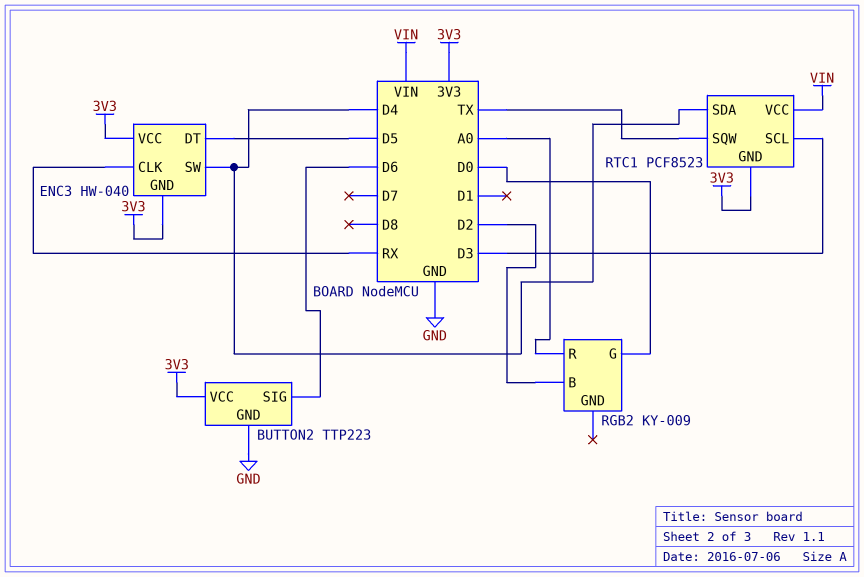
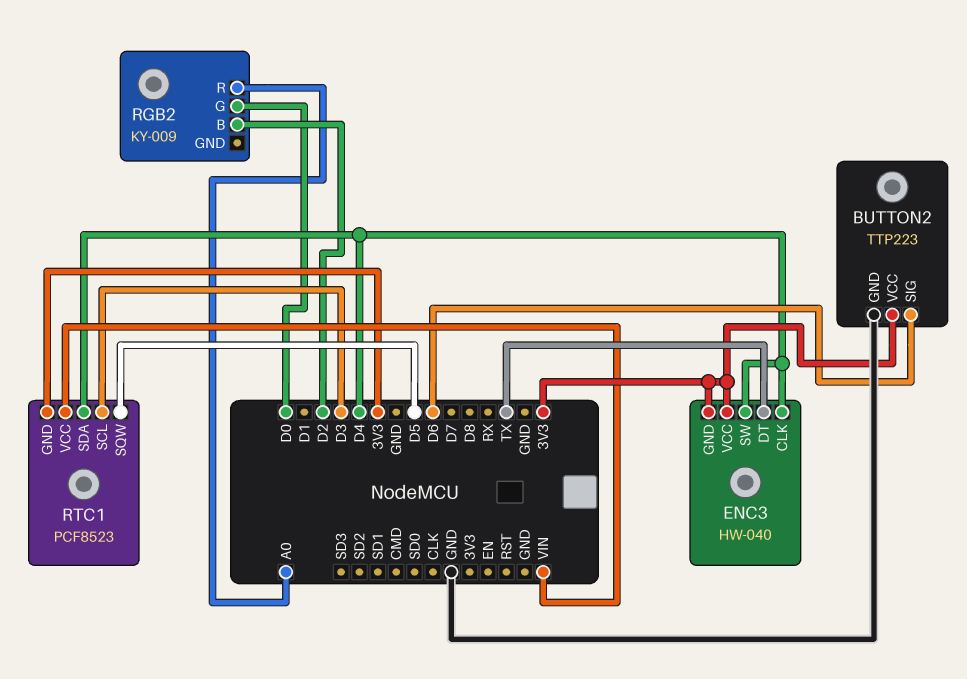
ENC3 pin CLK: RX -> D4
ENC3 pin DT: D5 -> TX
RTC1 pin SQW: TX -> D5

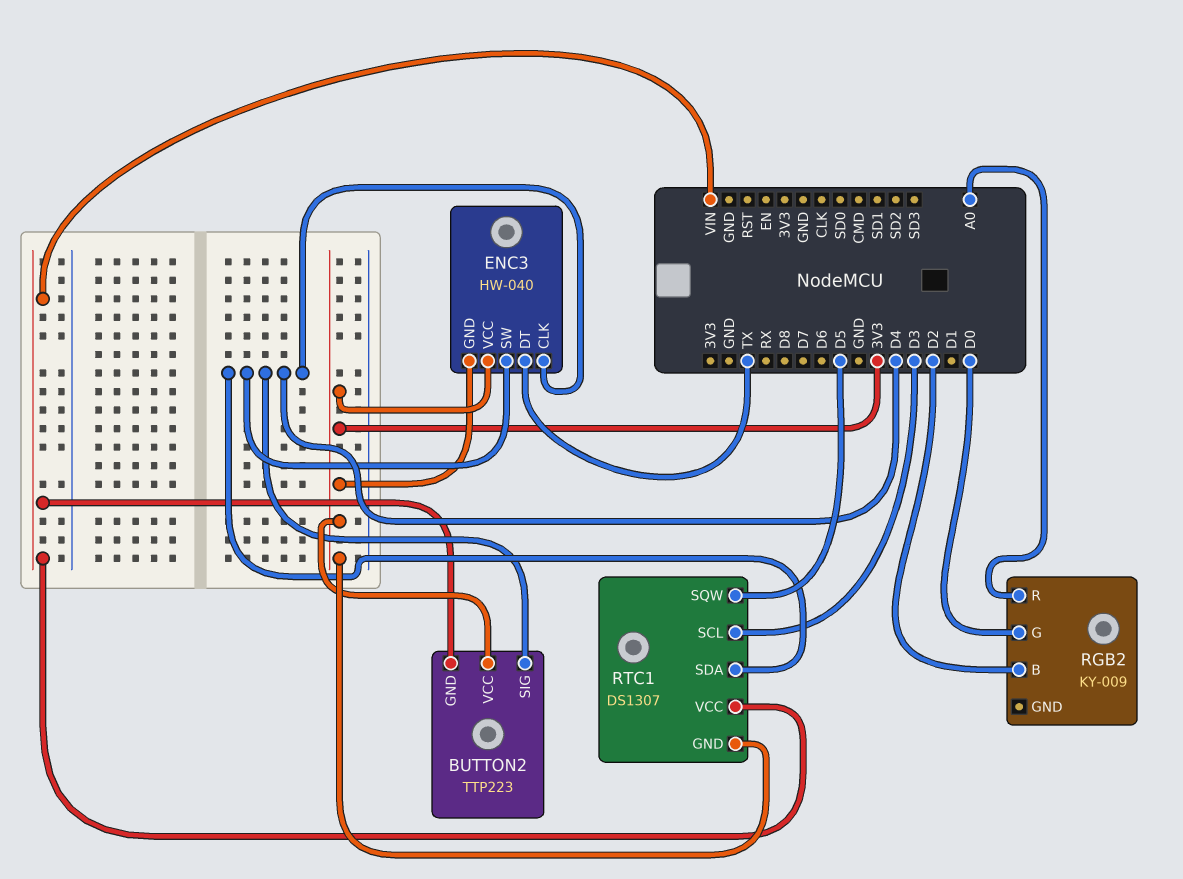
BUTTON2 pin GND: GND -> VIN
BUTTON2 pin SIG: D6 -> D4
RTC1: PCF8523 -> DS1307

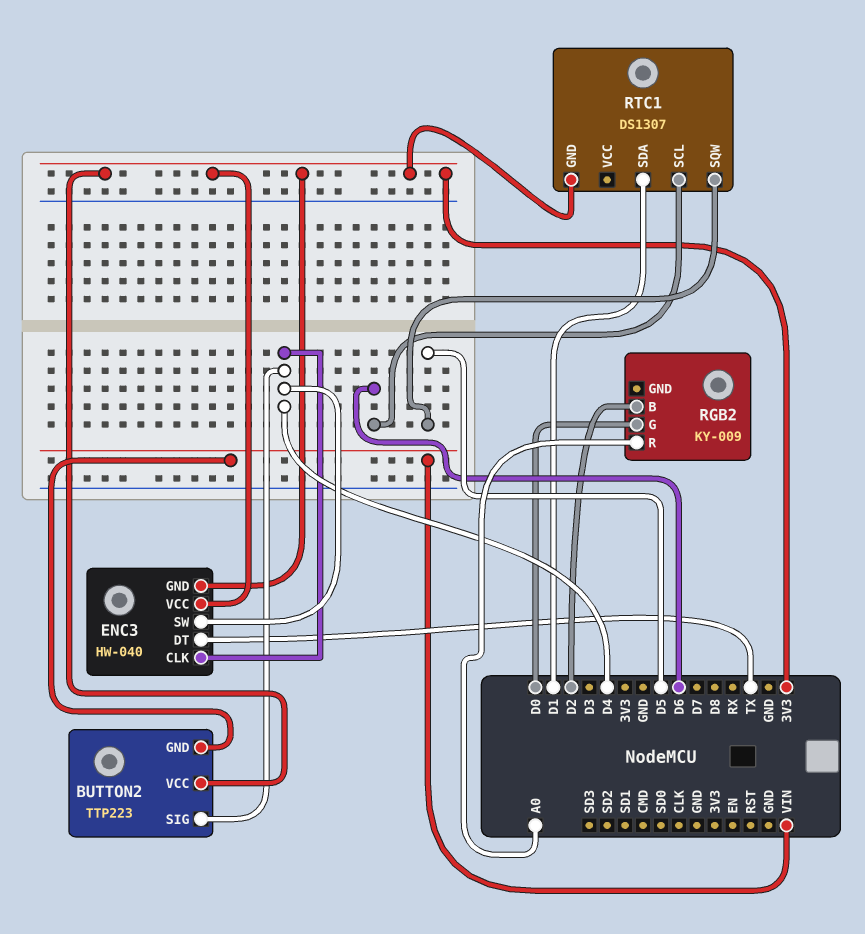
RTC1 pin SCL: D3 -> D6
RTC1 pin SDA: D4 -> D1
RTC1 pin VCC: VIN -> none

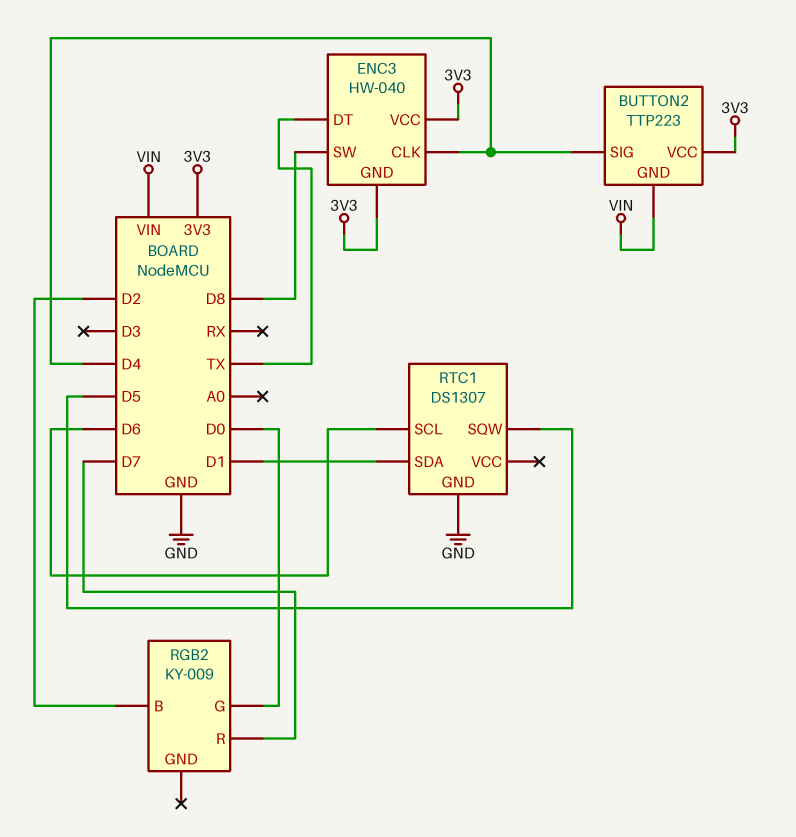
ENC3 pin SW: D4 -> D8
RGB2 pin R: A0 -> D7
RTC1 pin GND: 3V3 -> GND

